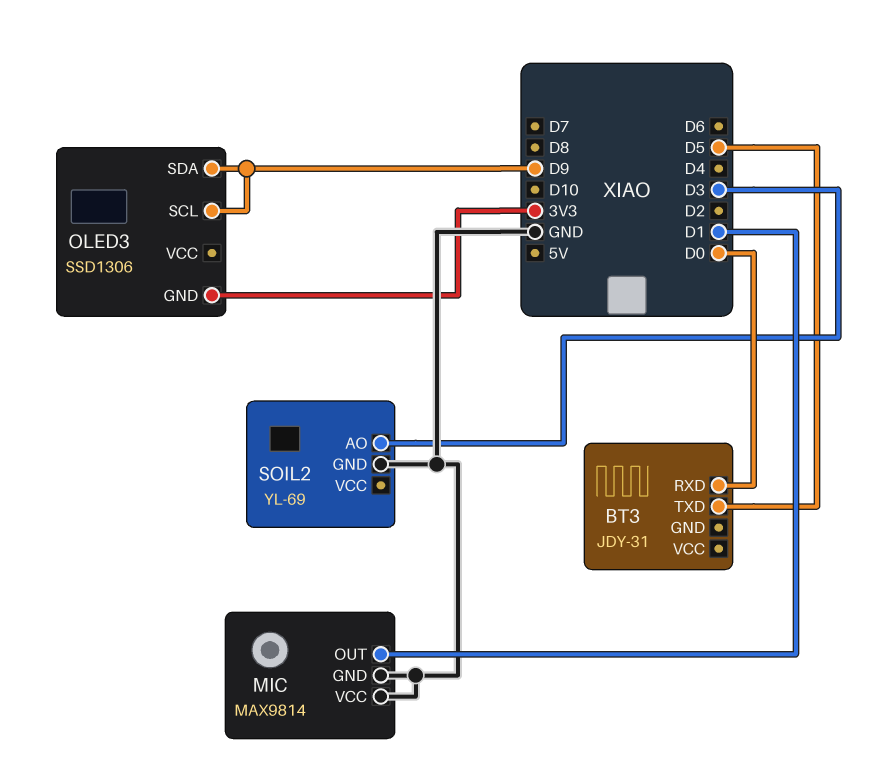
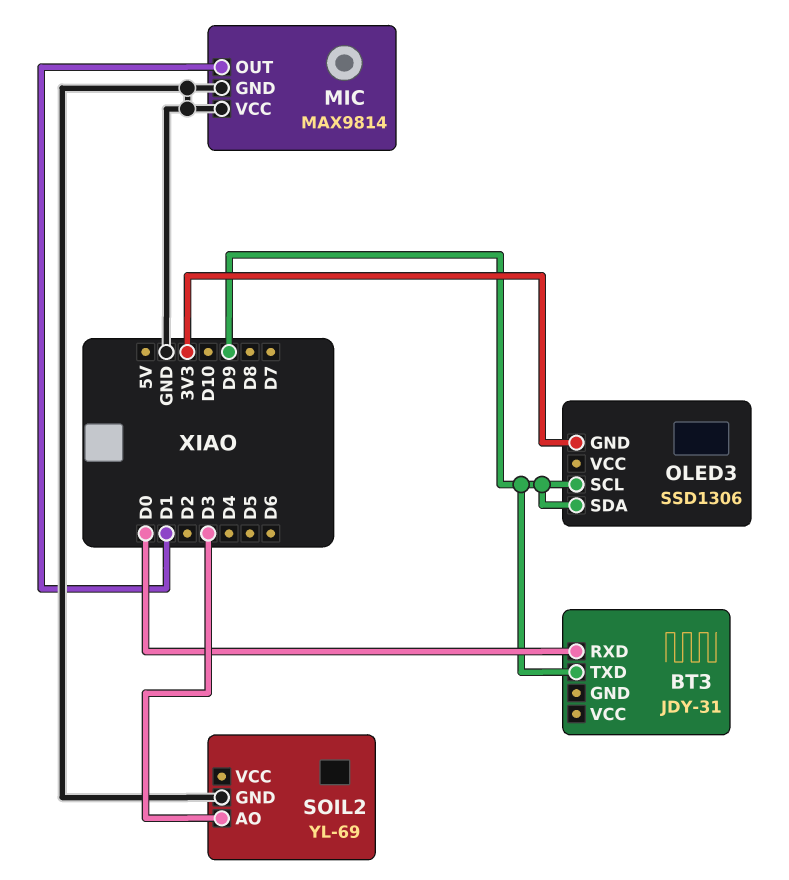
BT3 pin TXD: D5 -> D9

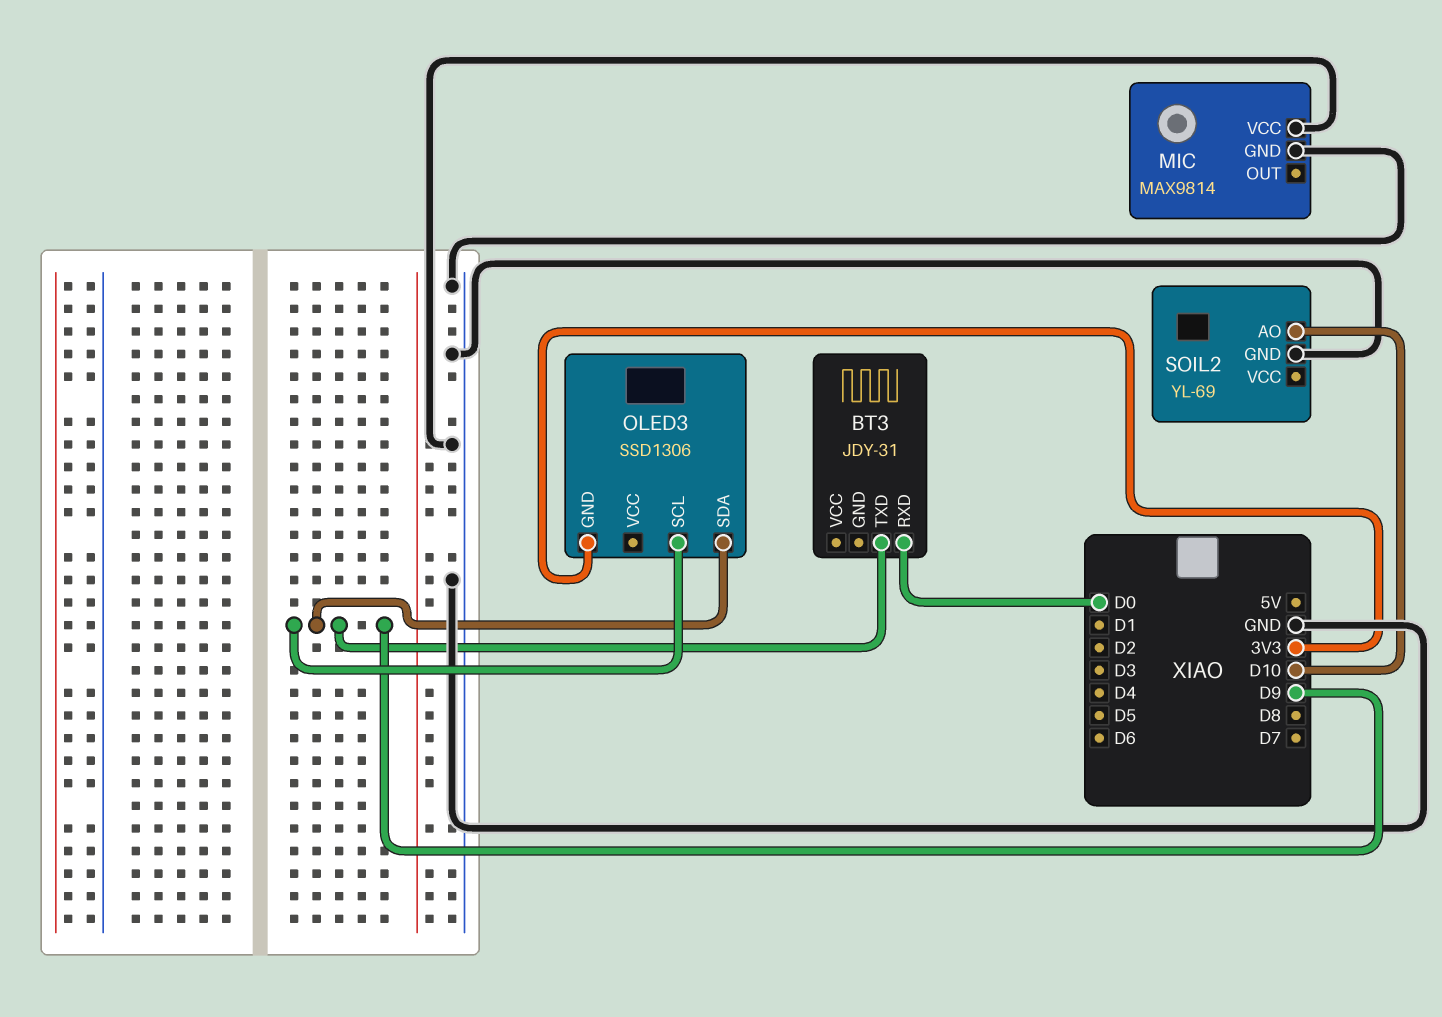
MIC pin OUT: D1 -> none
SOIL2 pin AO: D3 -> D10

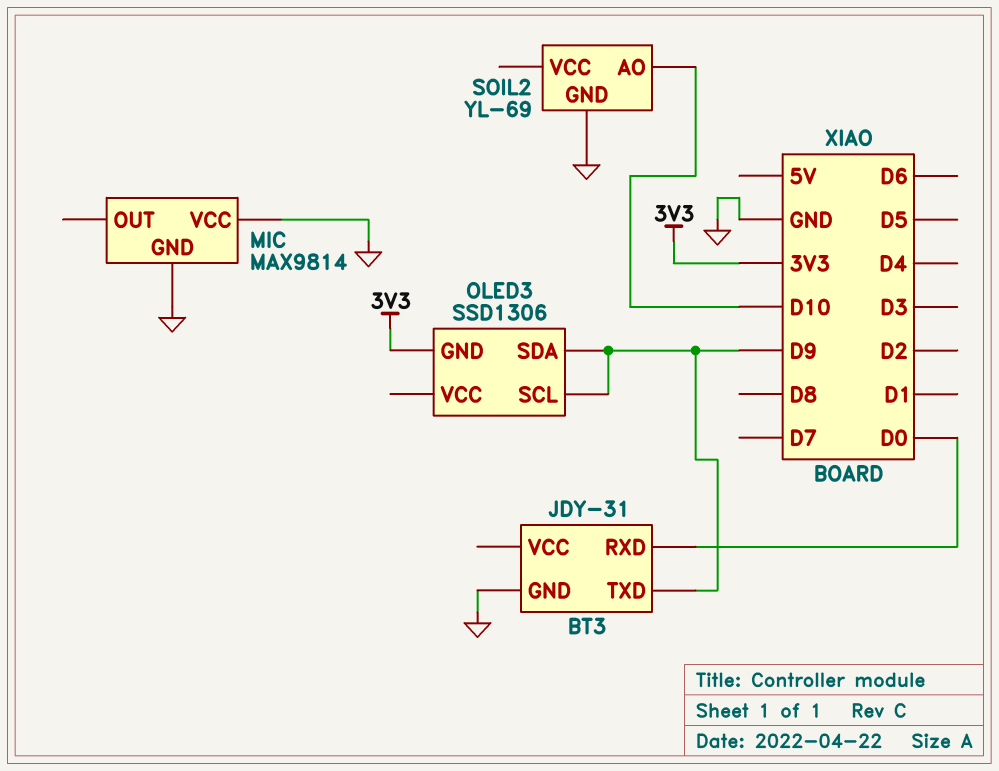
BT3 pin GND: none -> GND

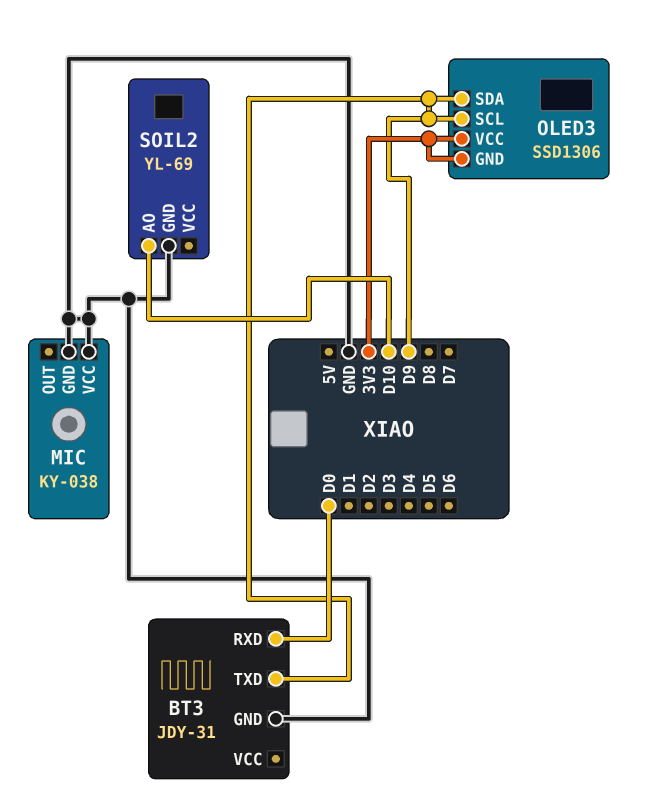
MIC: MAX9814 -> KY-038
OLED3 pin VCC: none -> 3V3

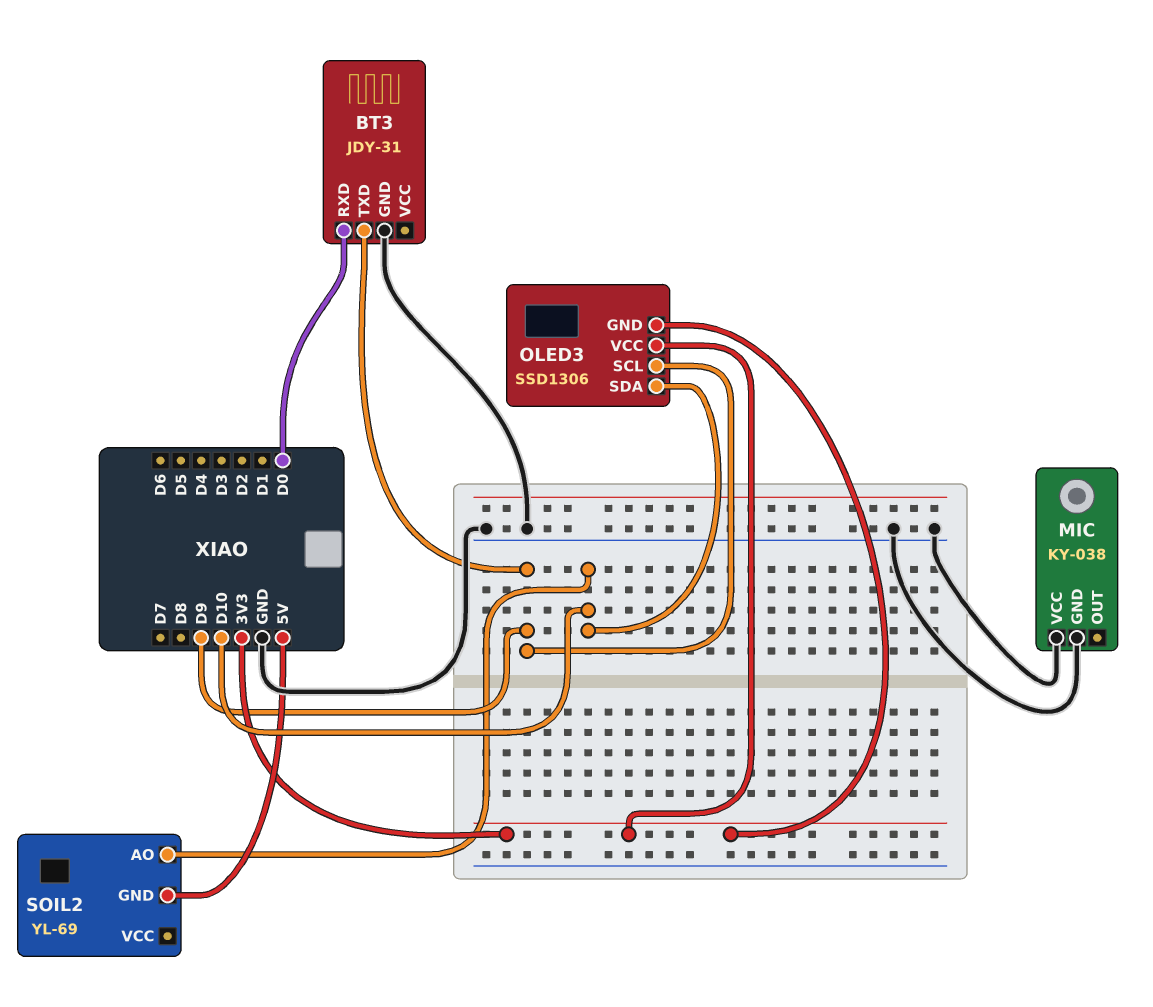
OLED3 pin SDA: D9 -> D10
SOIL2 pin GND: GND -> 5V

